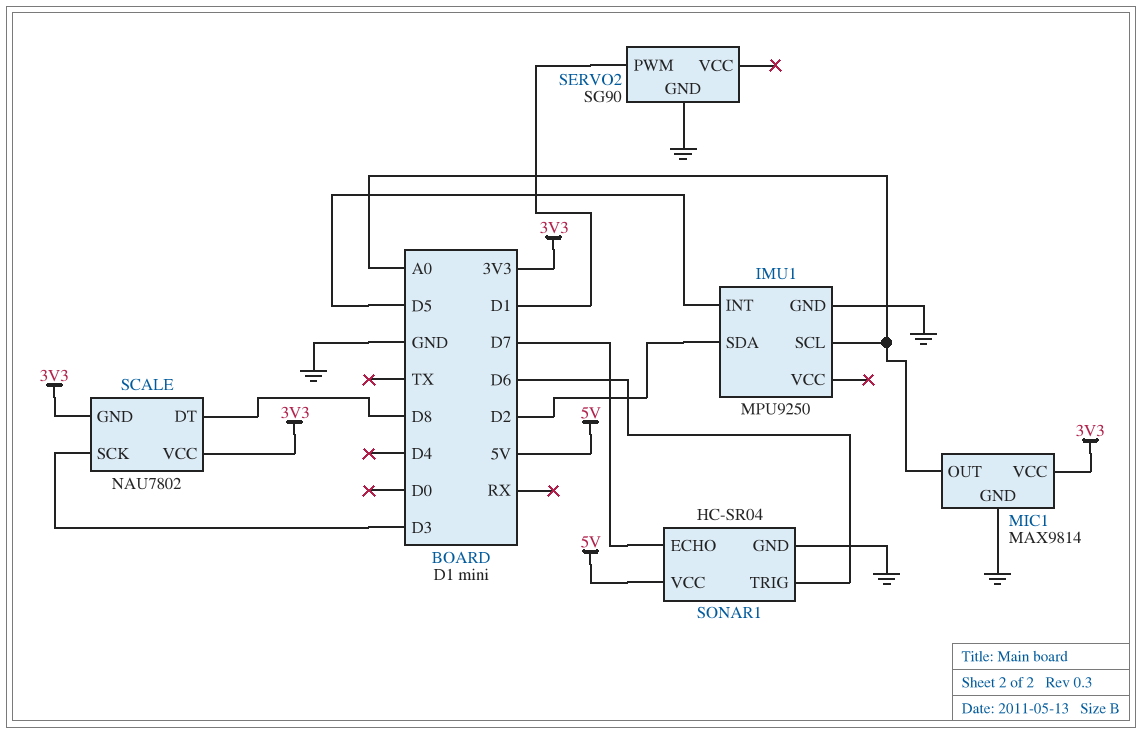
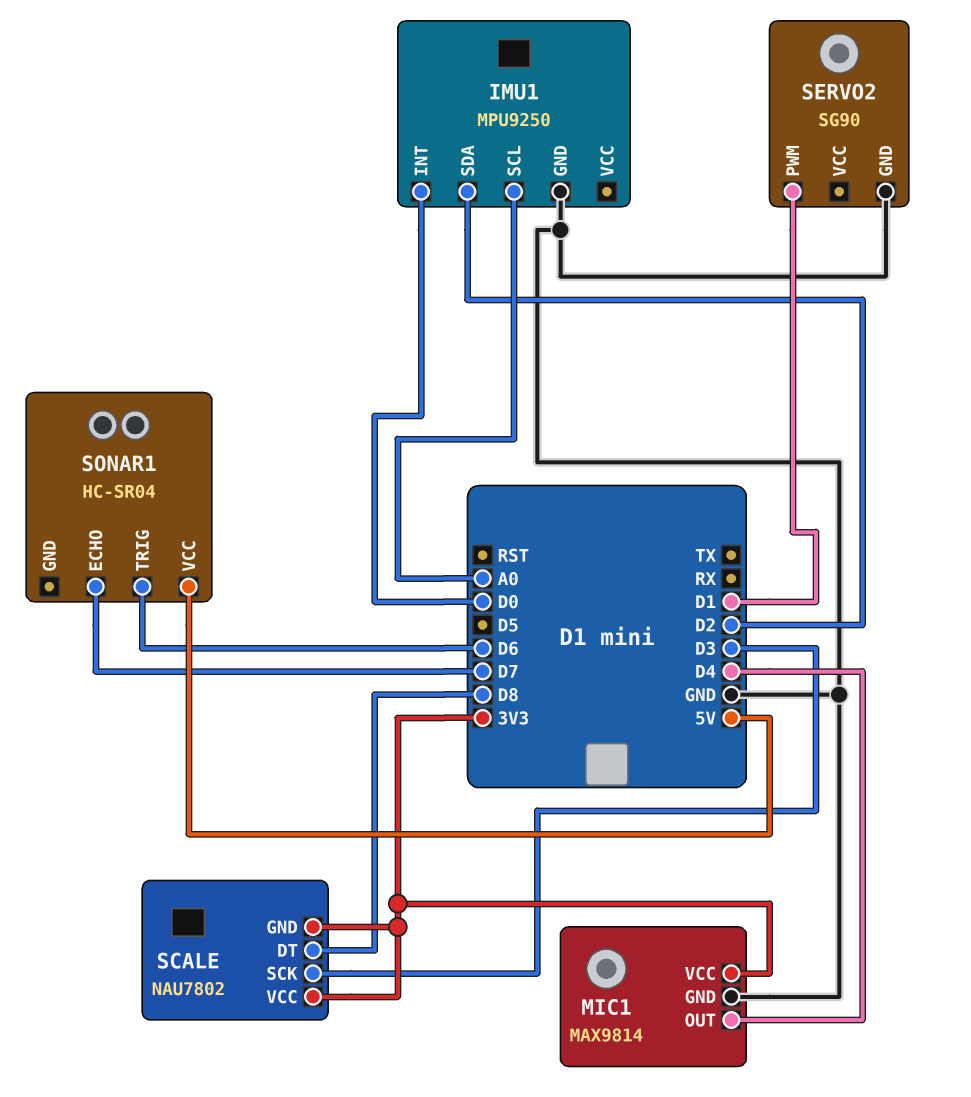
IMU1 pin INT: D5 -> D0
MIC1 pin OUT: A0 -> D4
SONAR1 pin GND: GND -> none

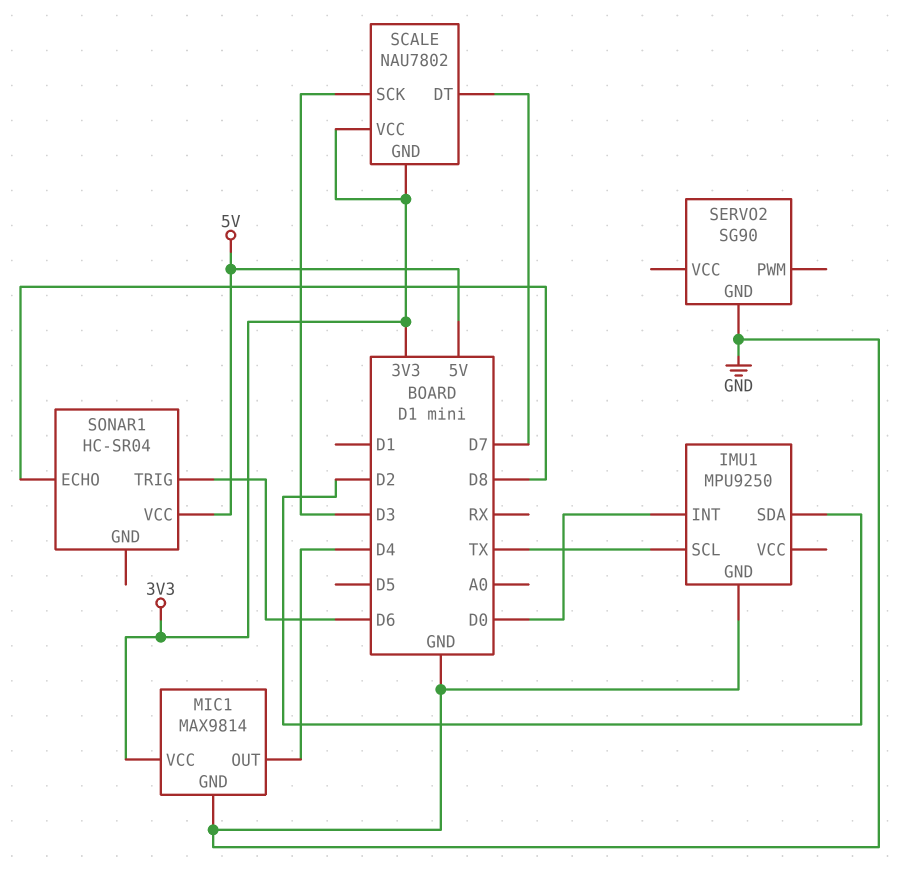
IMU1 pin SCL: A0 -> TX
SCALE pin DT: D8 -> D7
SERVO2 pin PWM: D1 -> none
SONAR1 pin ECHO: D7 -> D8

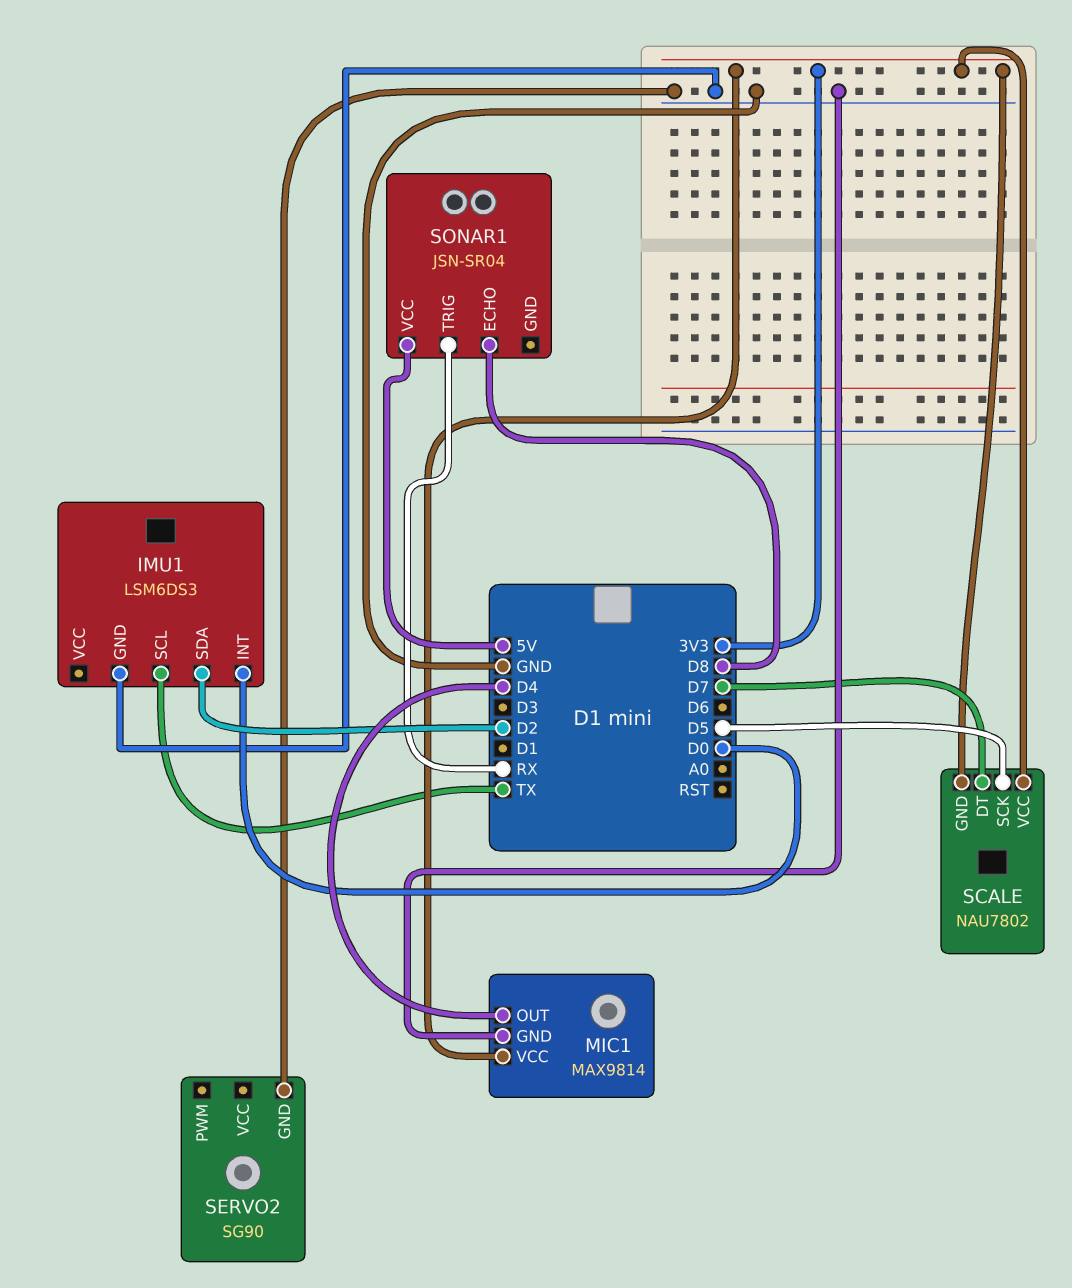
IMU1: MPU9250 -> LSM6DS3
SCALE pin SCK: D3 -> D5
SONAR1: HC-SR04 -> JSN-SR04
SONAR1 pin TRIG: D6 -> RX

